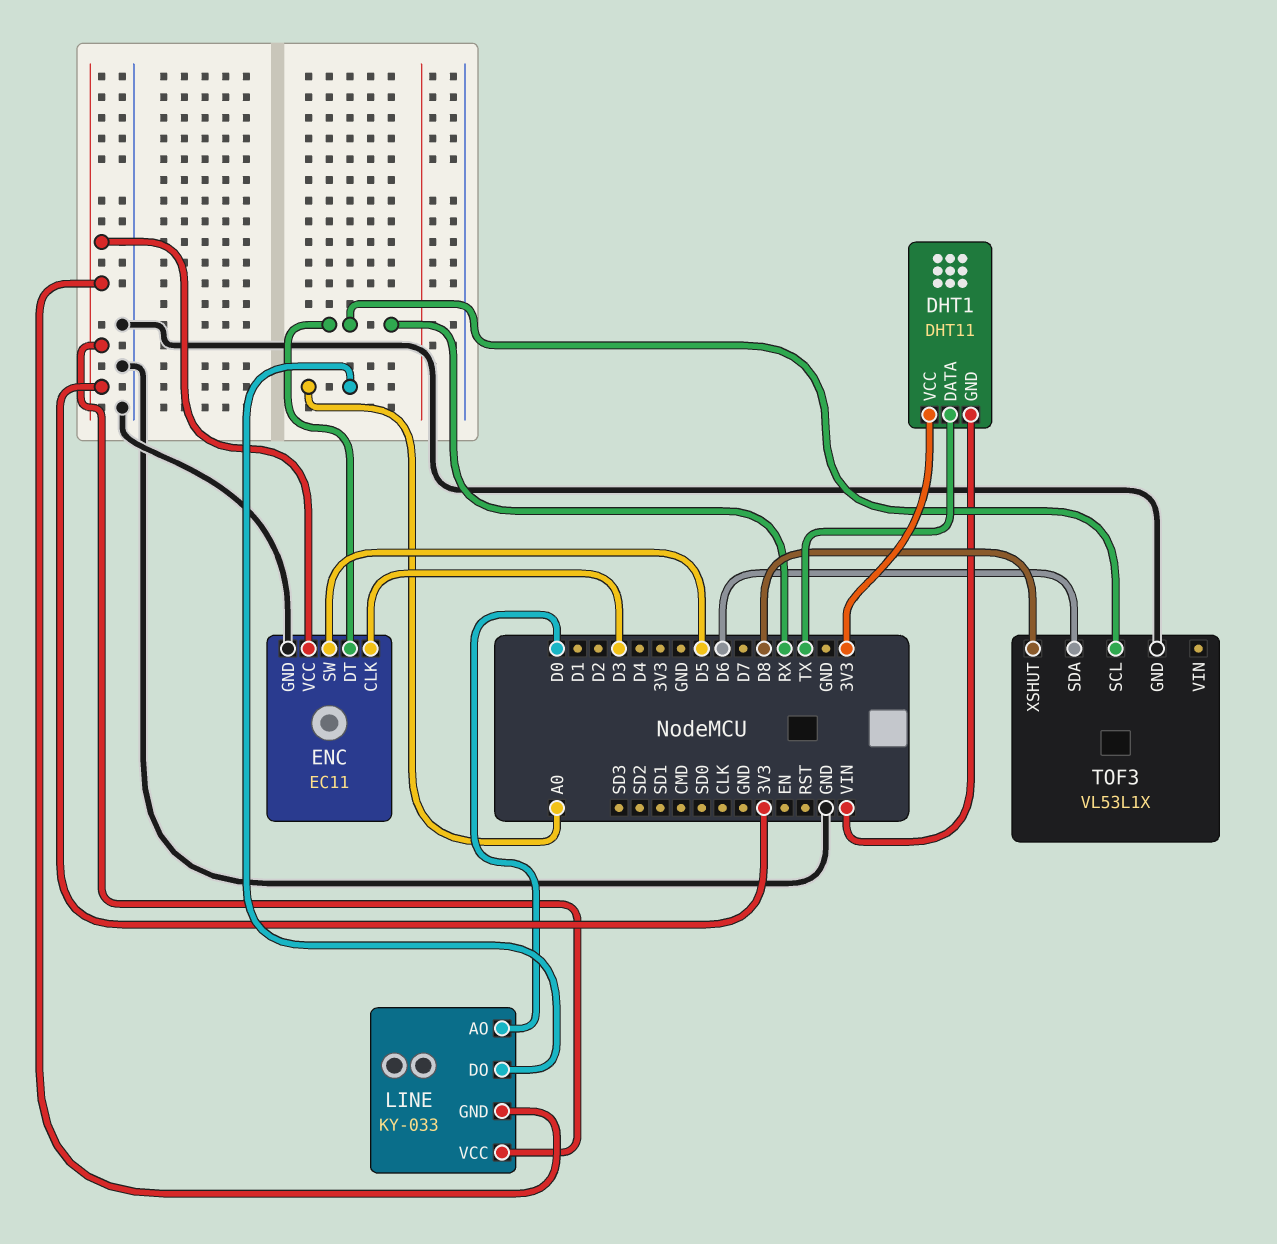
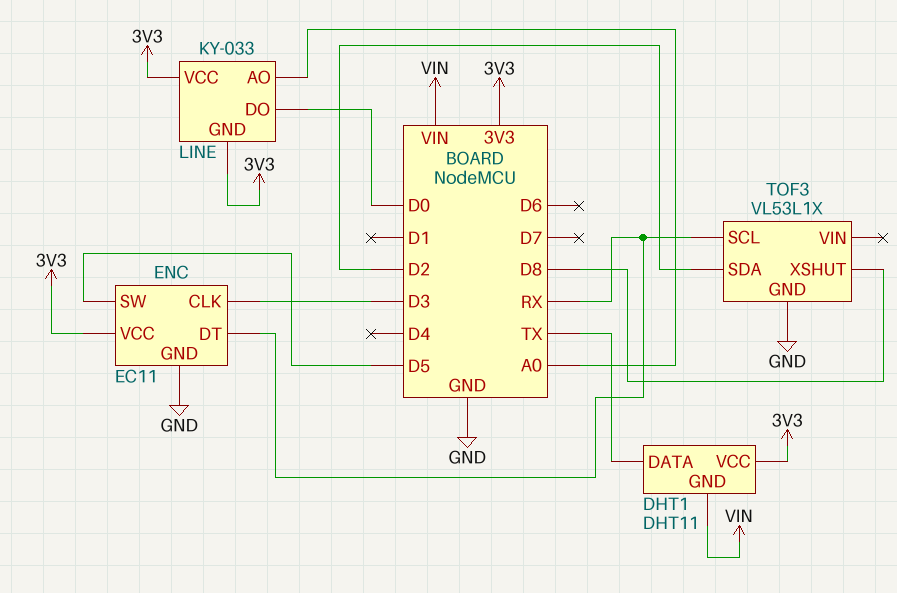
LINE pin AO: D0 -> A0
LINE pin DO: A0 -> D0
TOF3 pin SDA: D6 -> D2

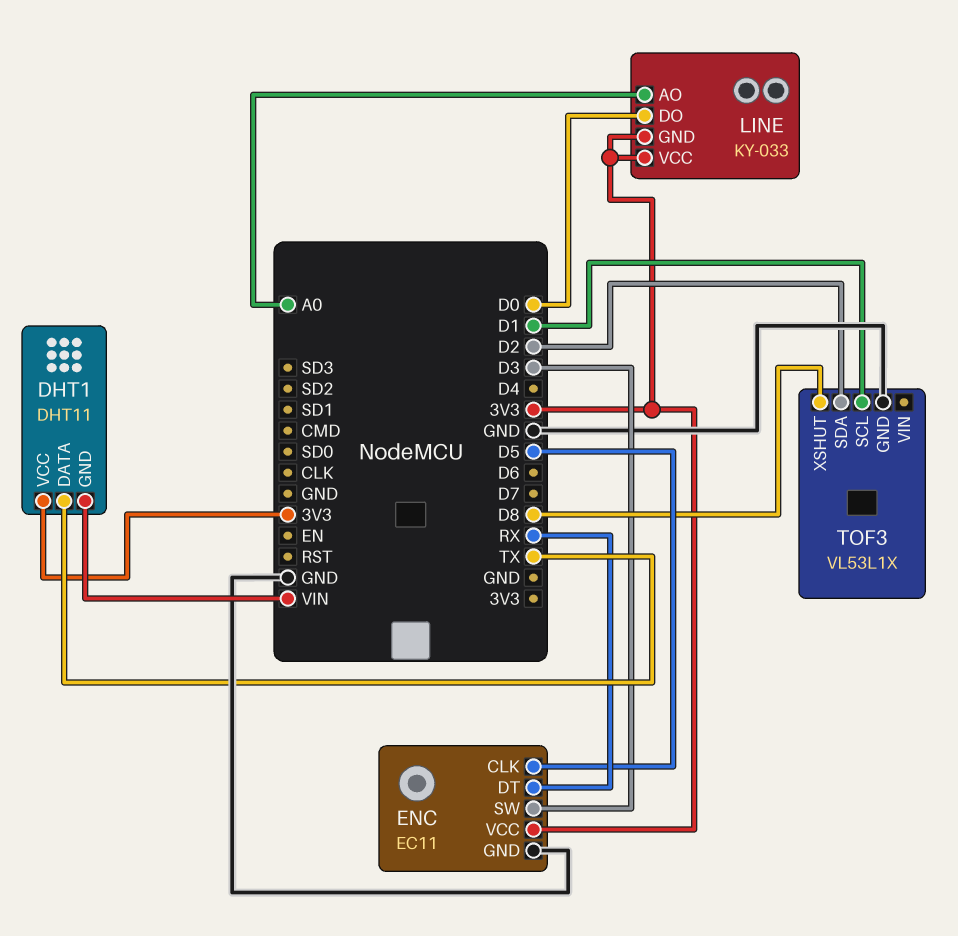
ENC pin CLK: D3 -> D5
ENC pin SW: D5 -> D3
TOF3 pin SCL: RX -> D1

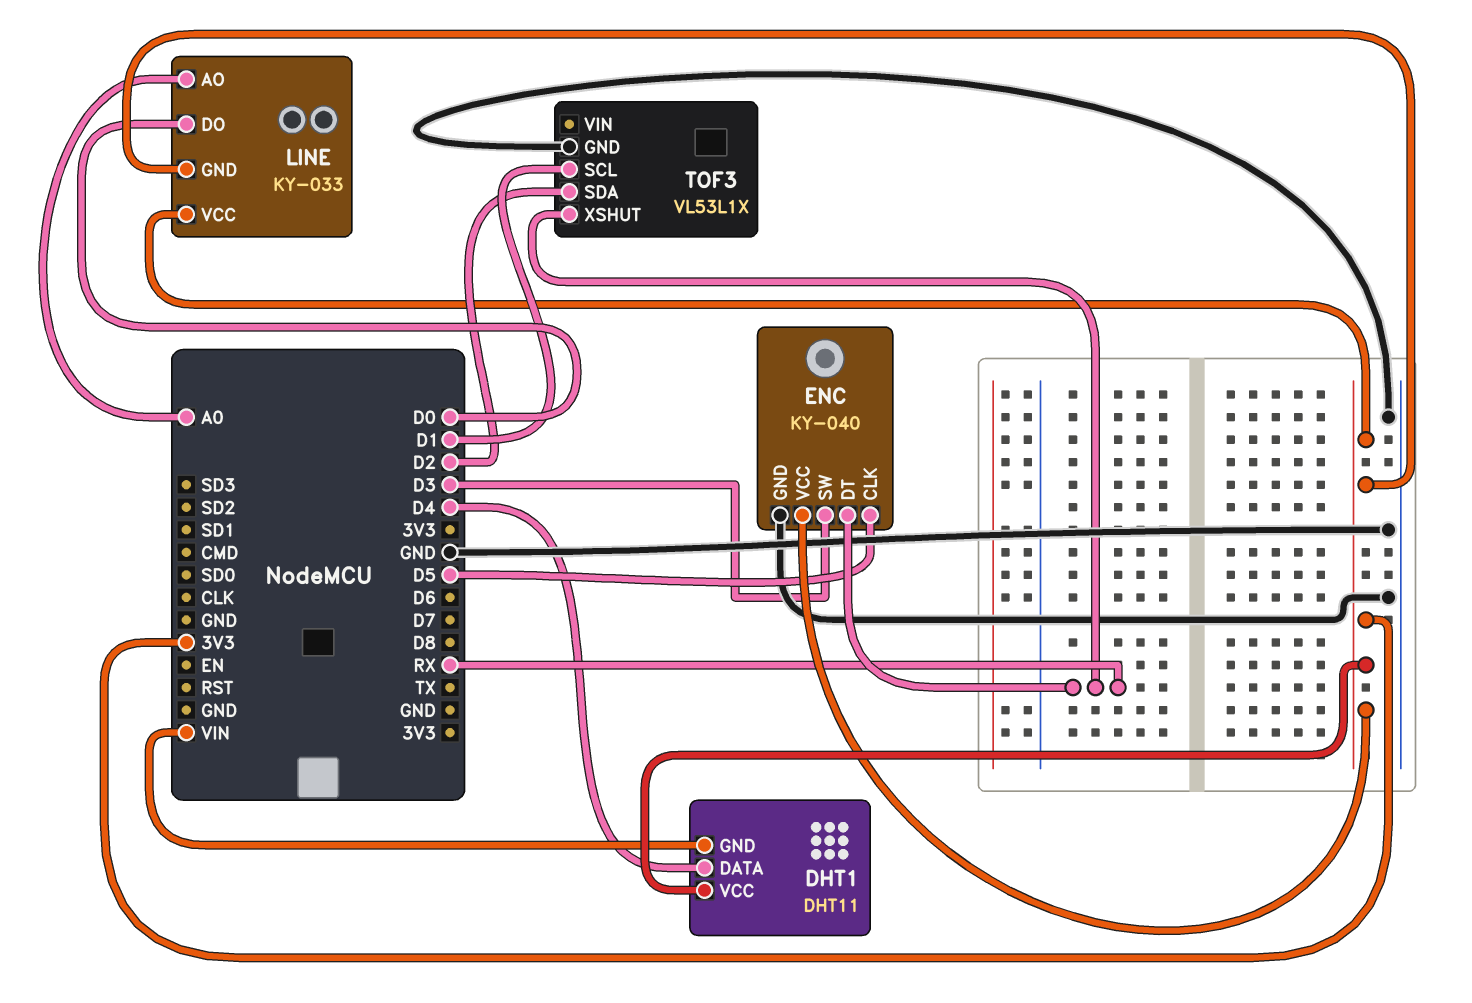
DHT1 pin DATA: TX -> D4
ENC: EC11 -> KY-040
TOF3 pin XSHUT: D8 -> RX

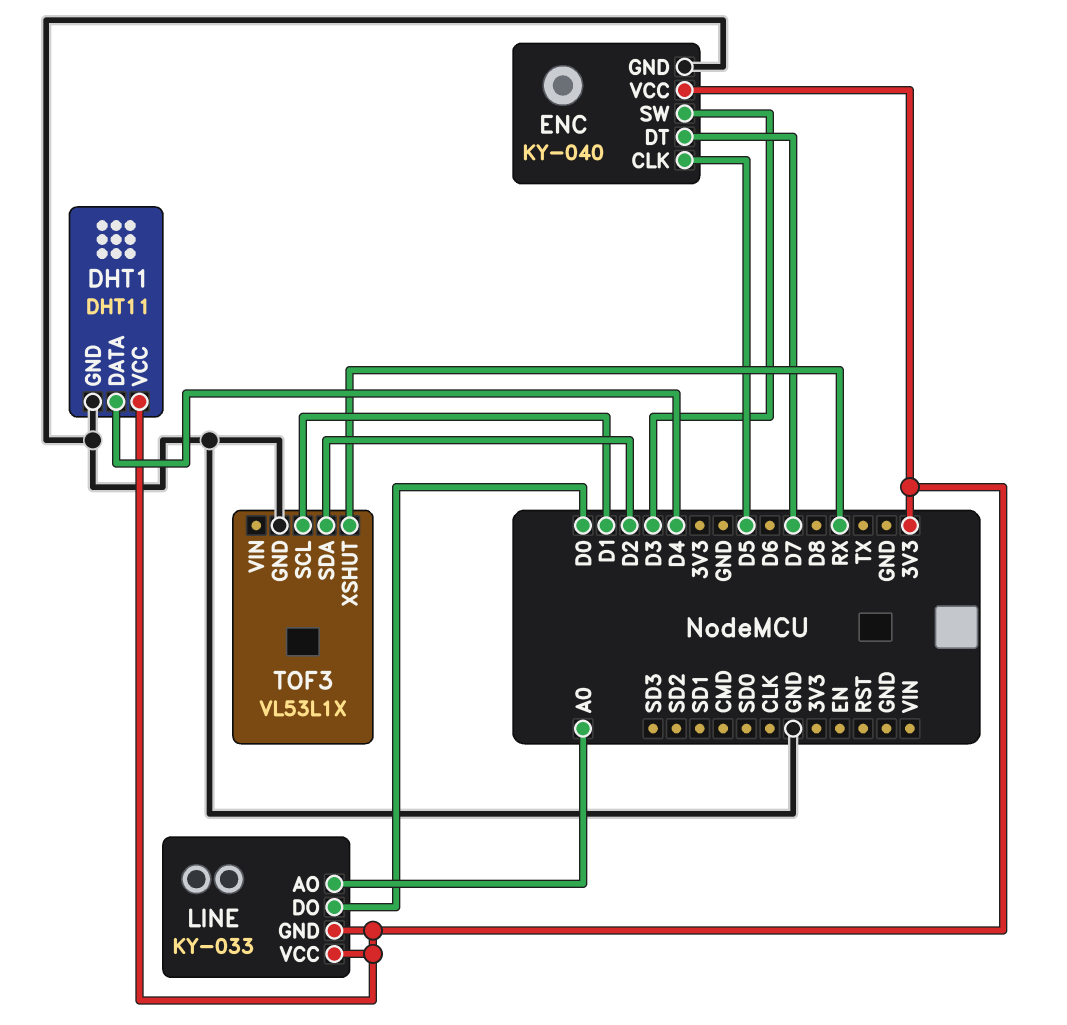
DHT1 pin GND: VIN -> GND
ENC pin DT: RX -> D7

